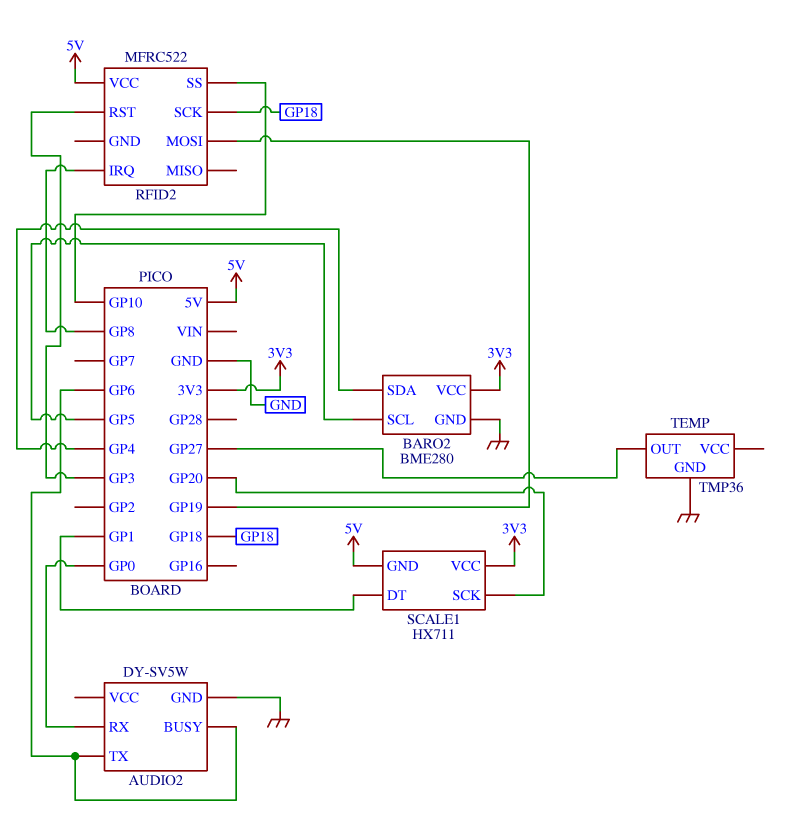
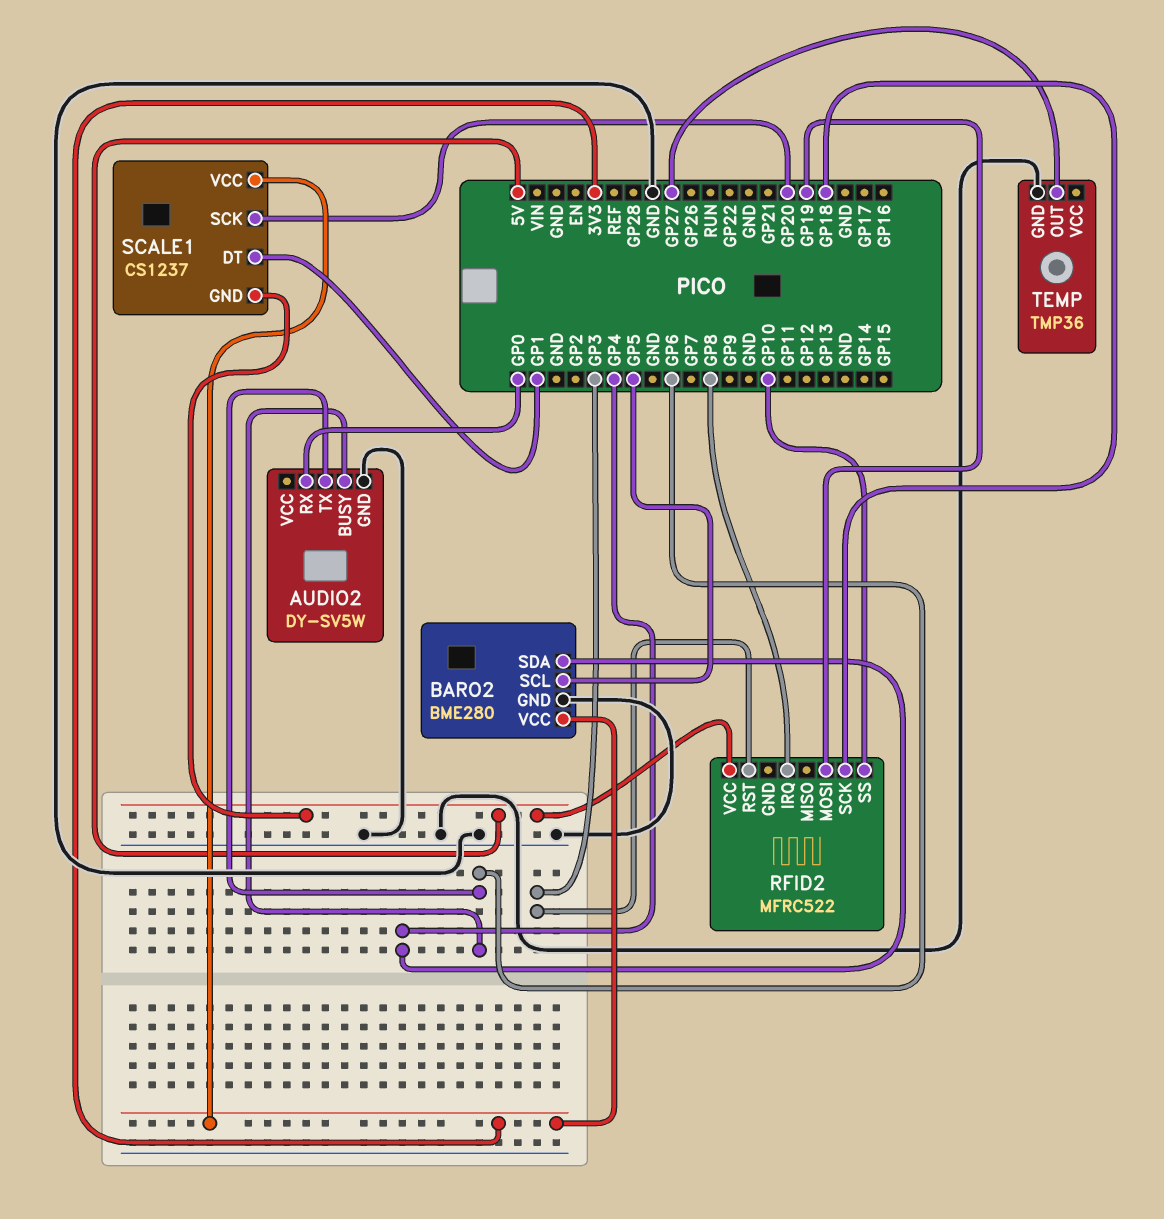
SCALE1: HX711 -> CS1237

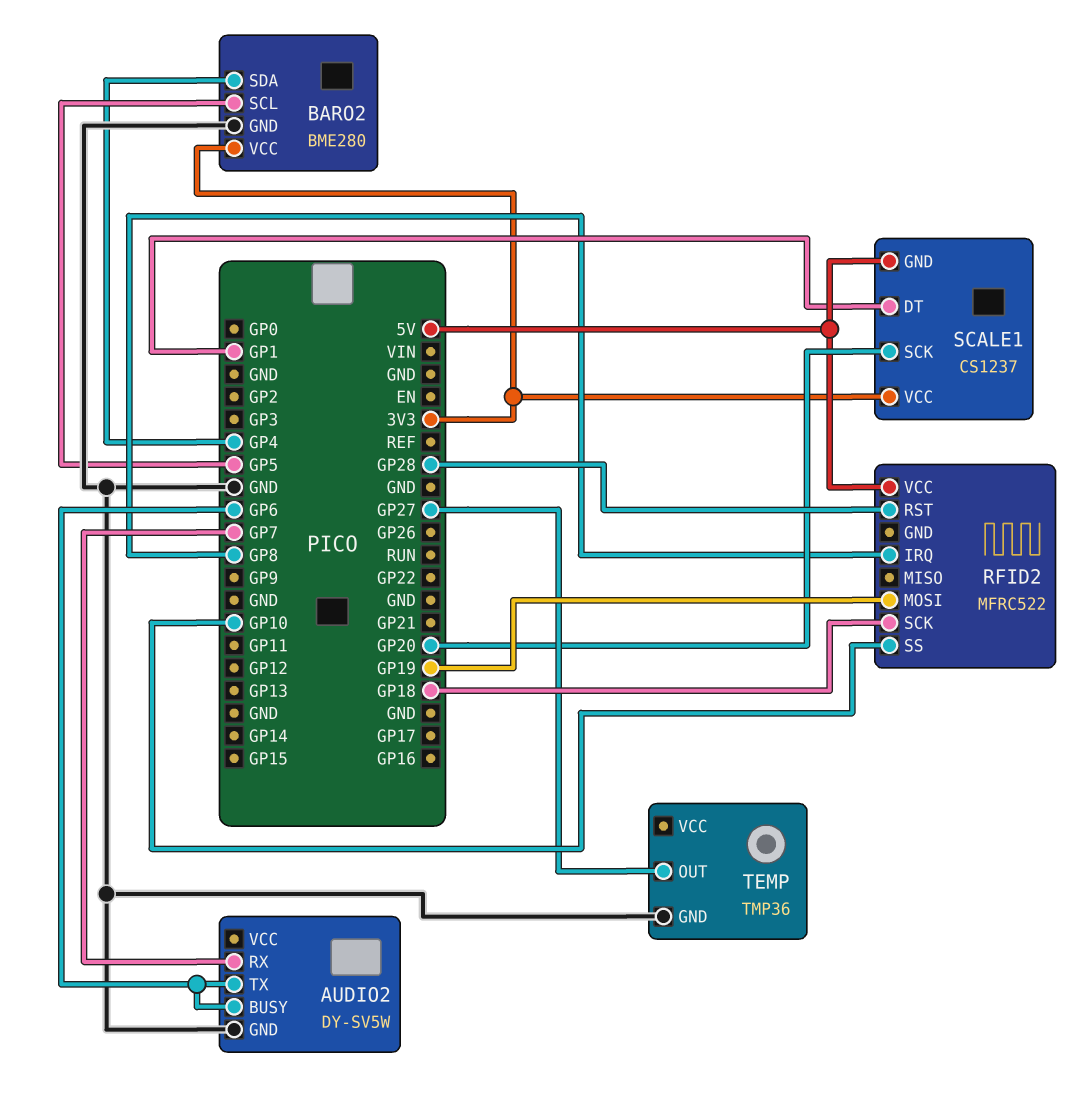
AUDIO2 pin RX: GP0 -> GP7
RFID2 pin RST: GP3 -> GP28

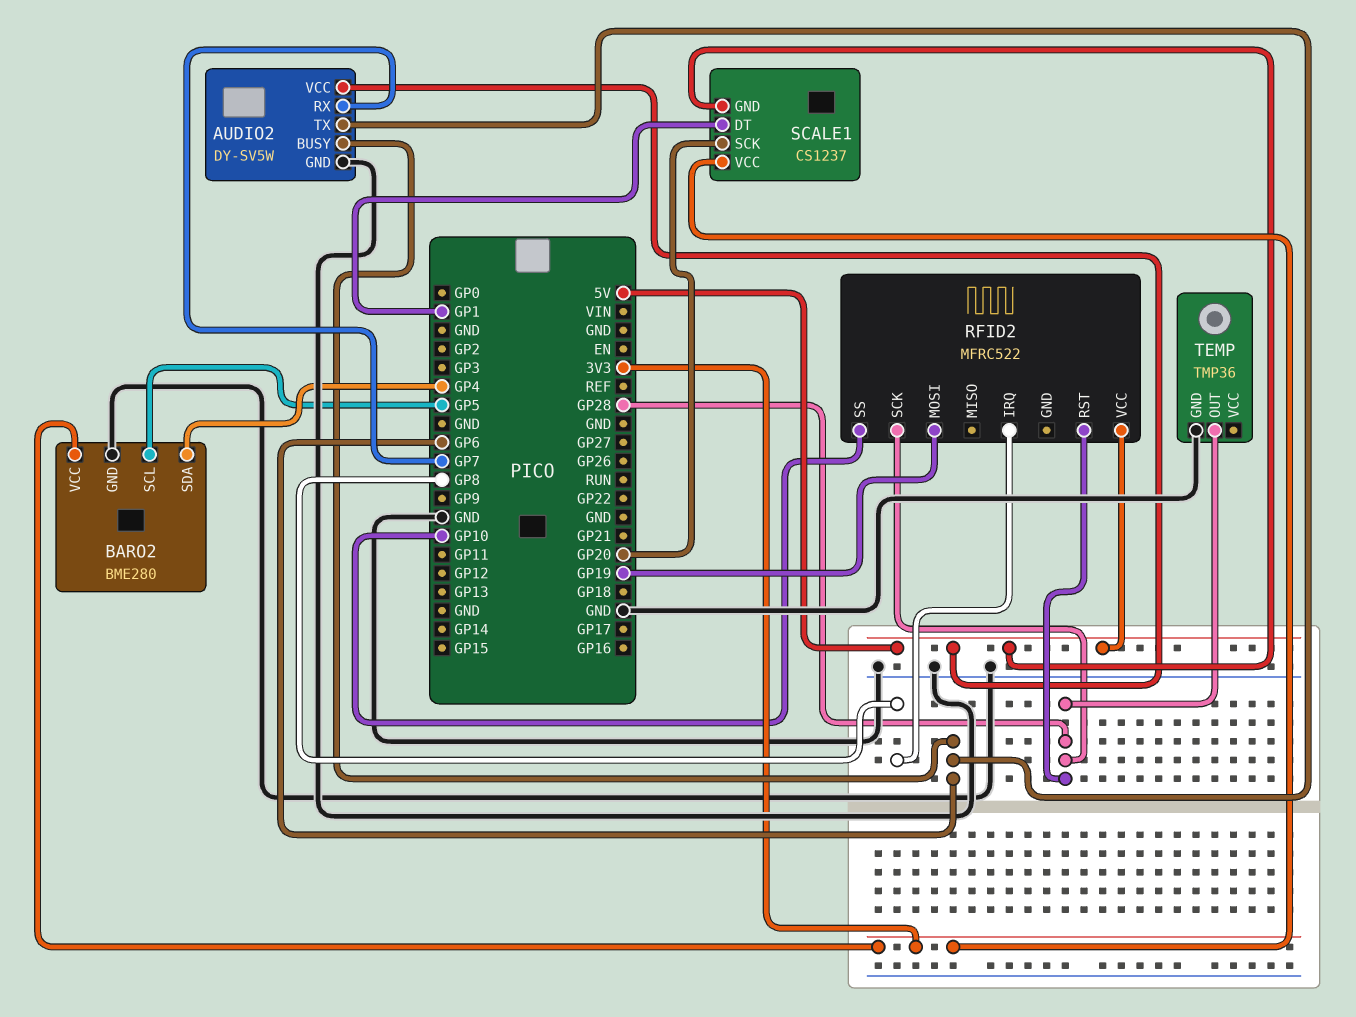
AUDIO2 pin VCC: none -> 5V
RFID2 pin SCK: GP18 -> GP28
TEMP pin OUT: GP27 -> GP28

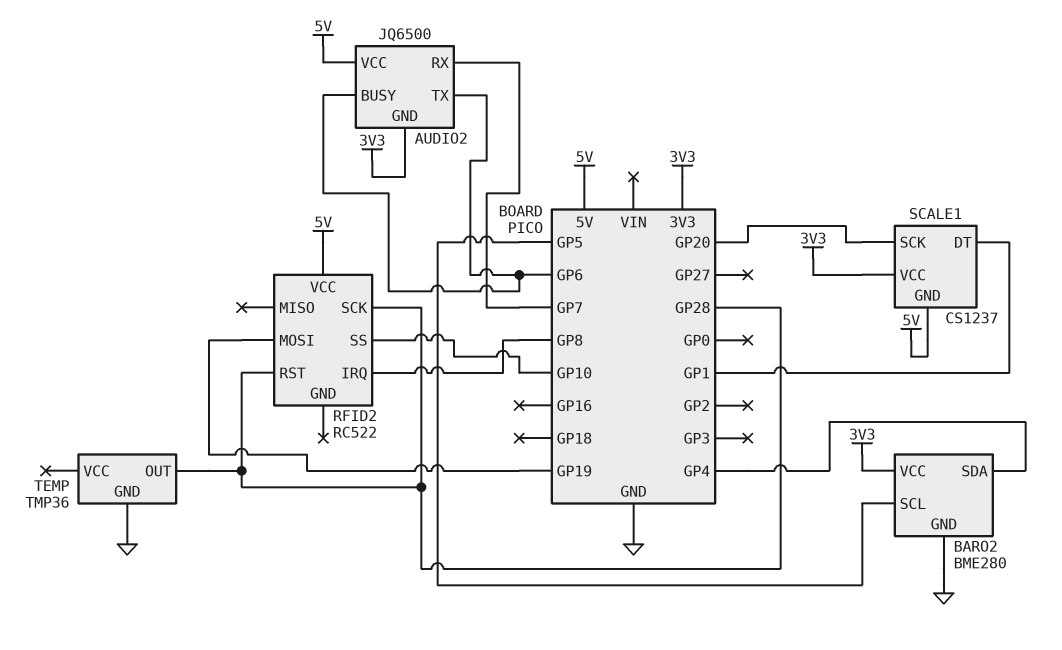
AUDIO2: DY-SV5W -> JQ6500
AUDIO2 pin GND: GND -> 3V3
RFID2: MFRC522 -> RC522

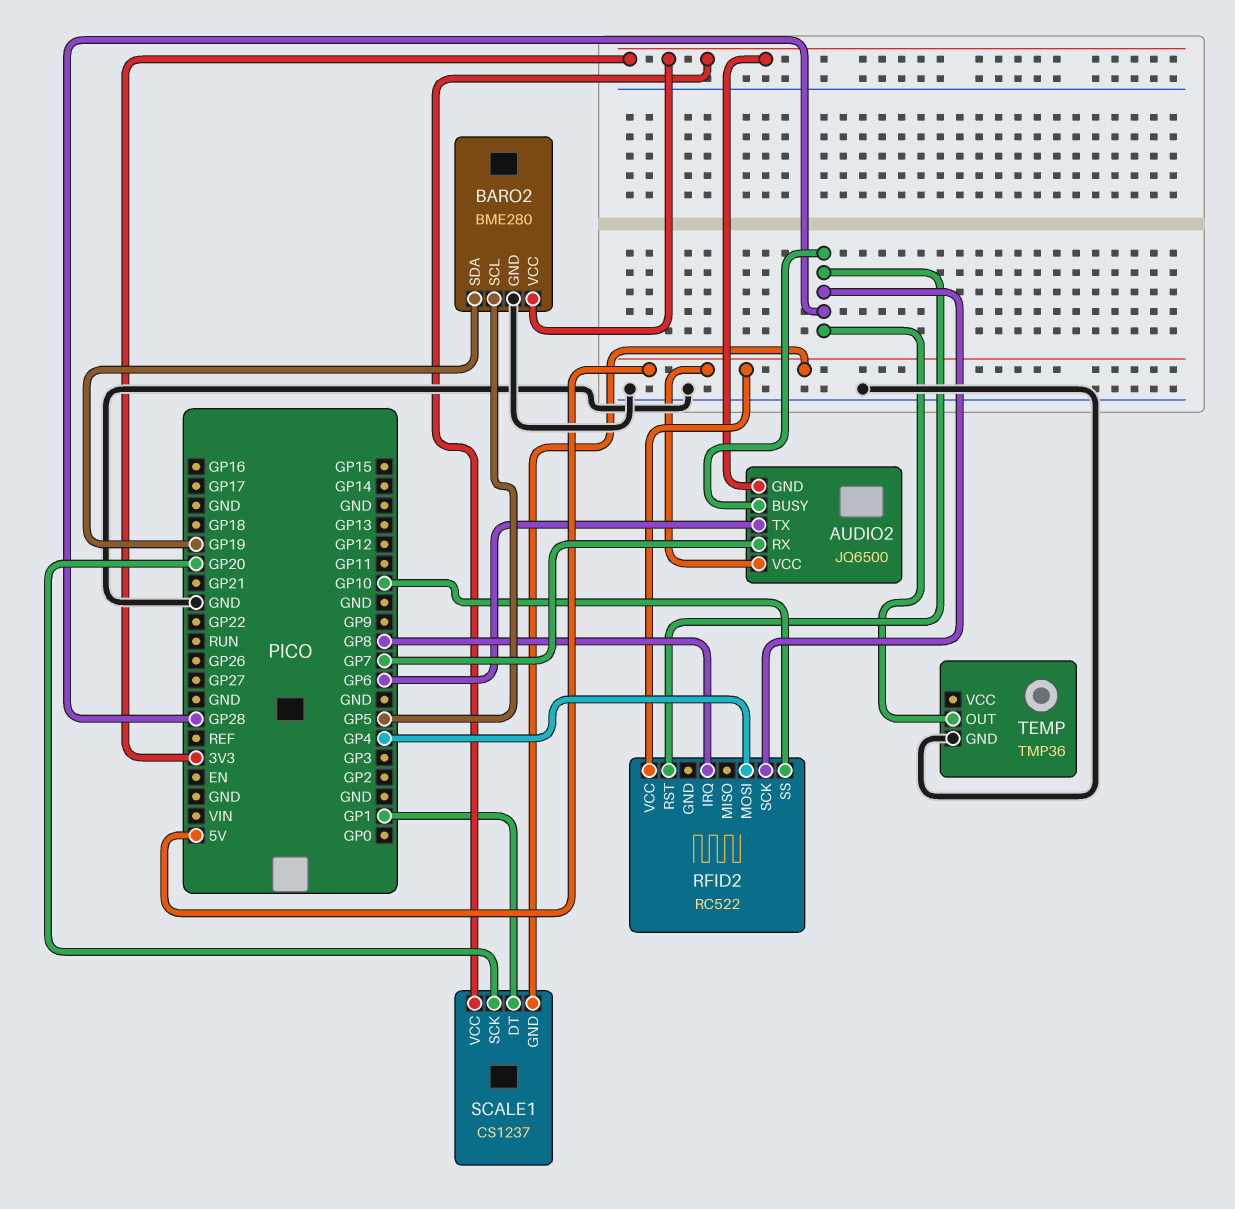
AUDIO2 pin BUSY: GP6 -> GP28
BARO2 pin SDA: GP4 -> GP19
RFID2 pin MOSI: GP19 -> GP4

